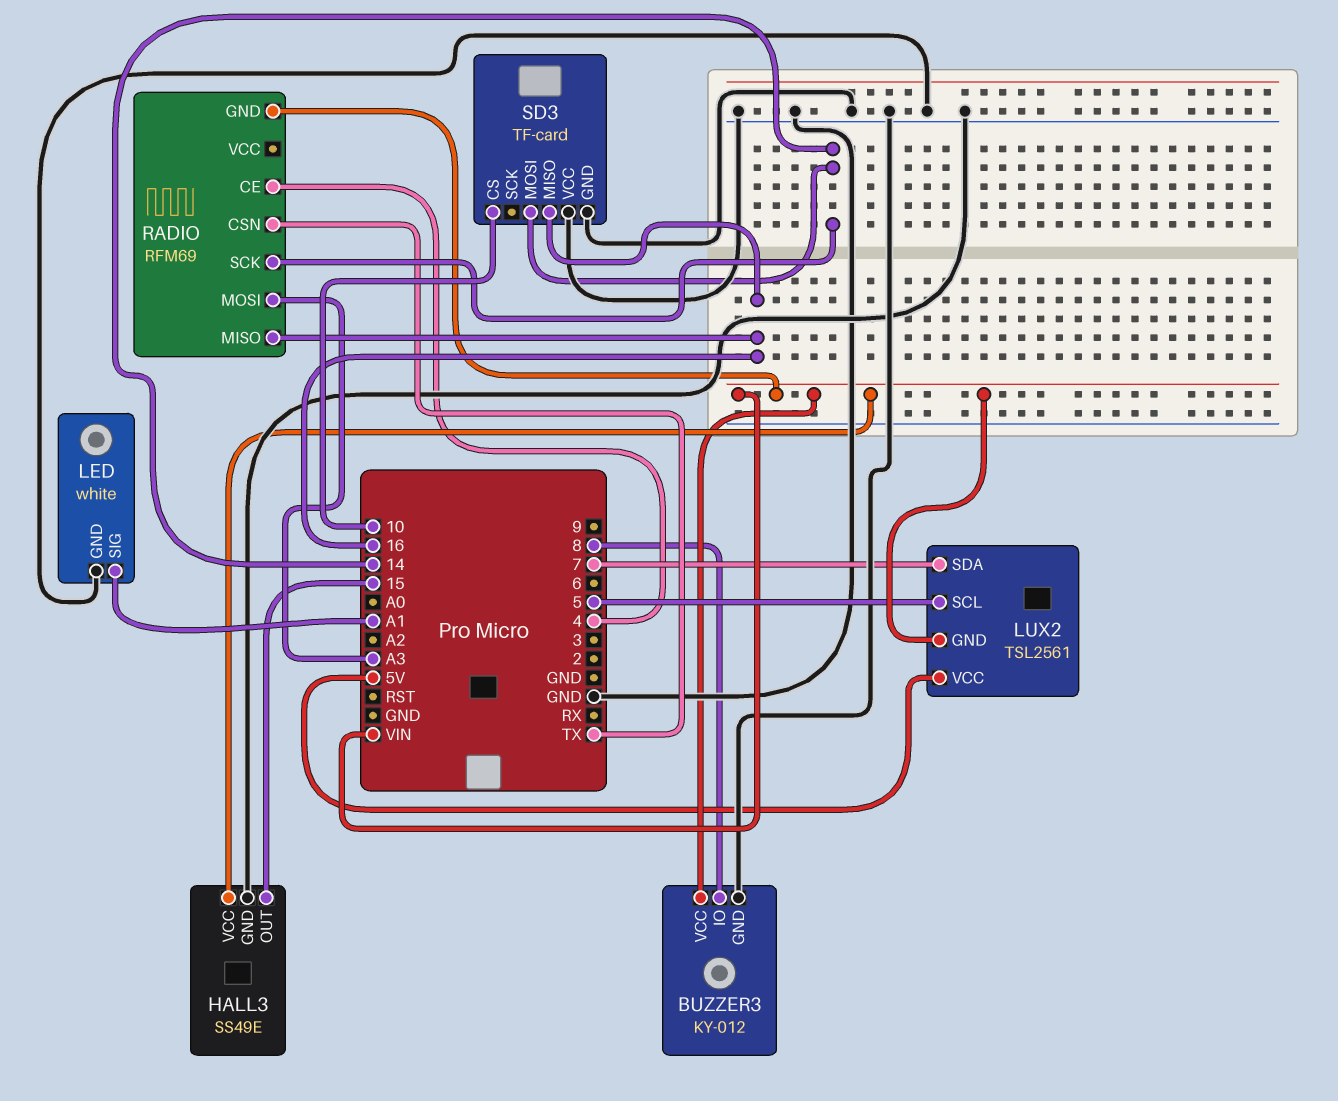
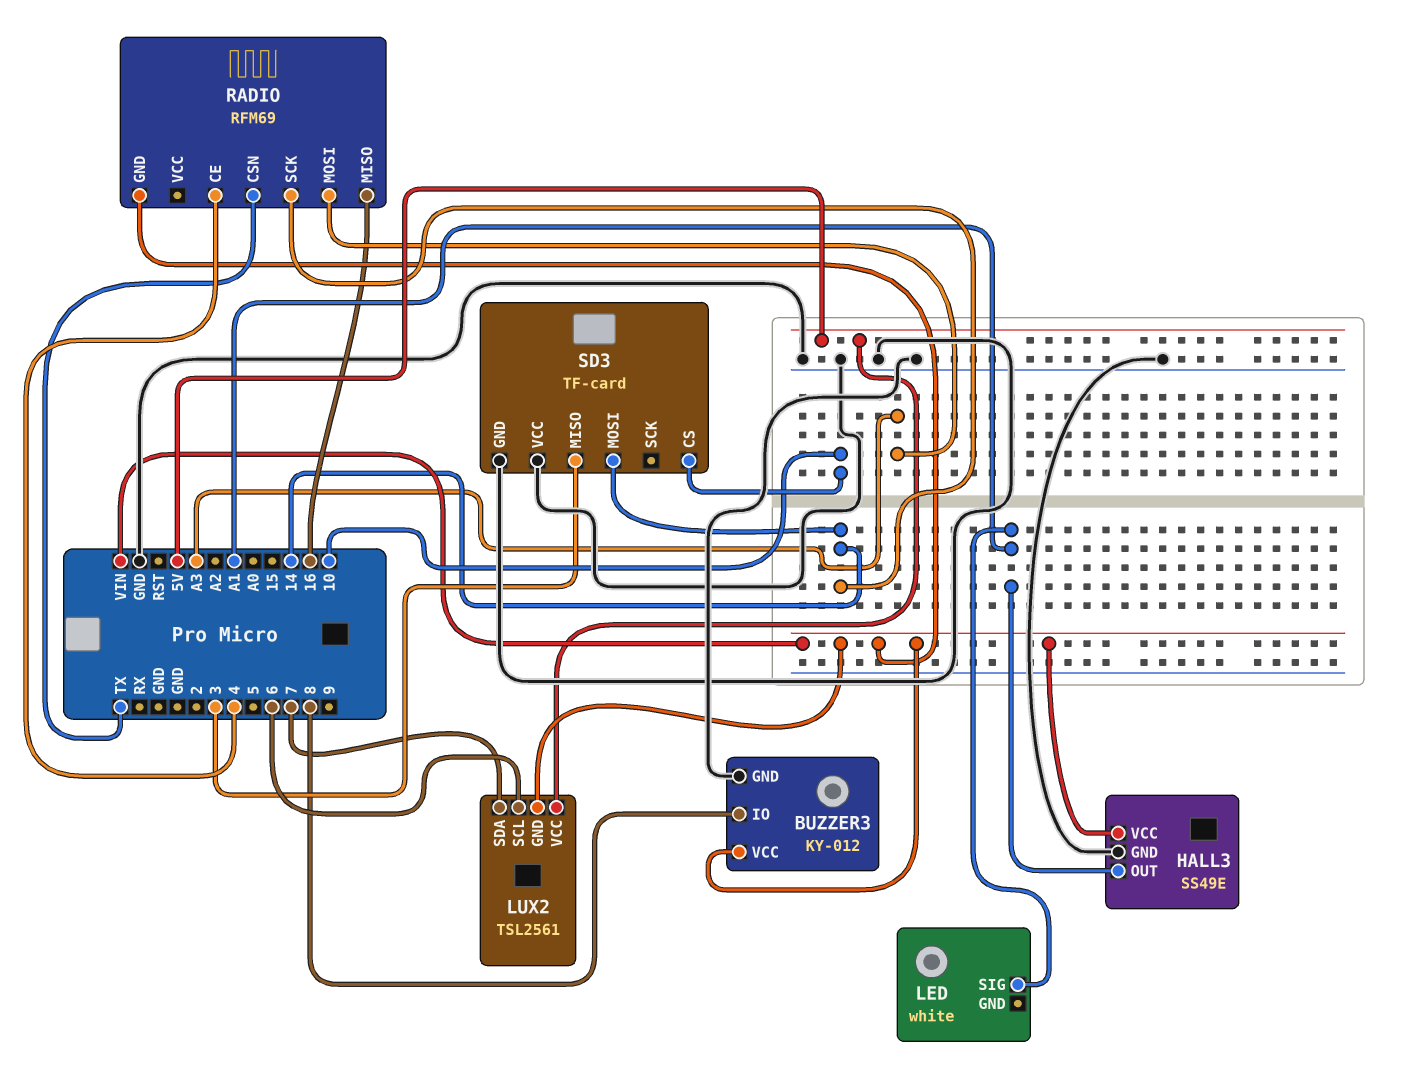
HALL3 pin OUT: 15 -> A1
LED pin GND: GND -> none
LUX2 pin SCL: 5 -> 6
SD3 pin MISO: 16 -> 3

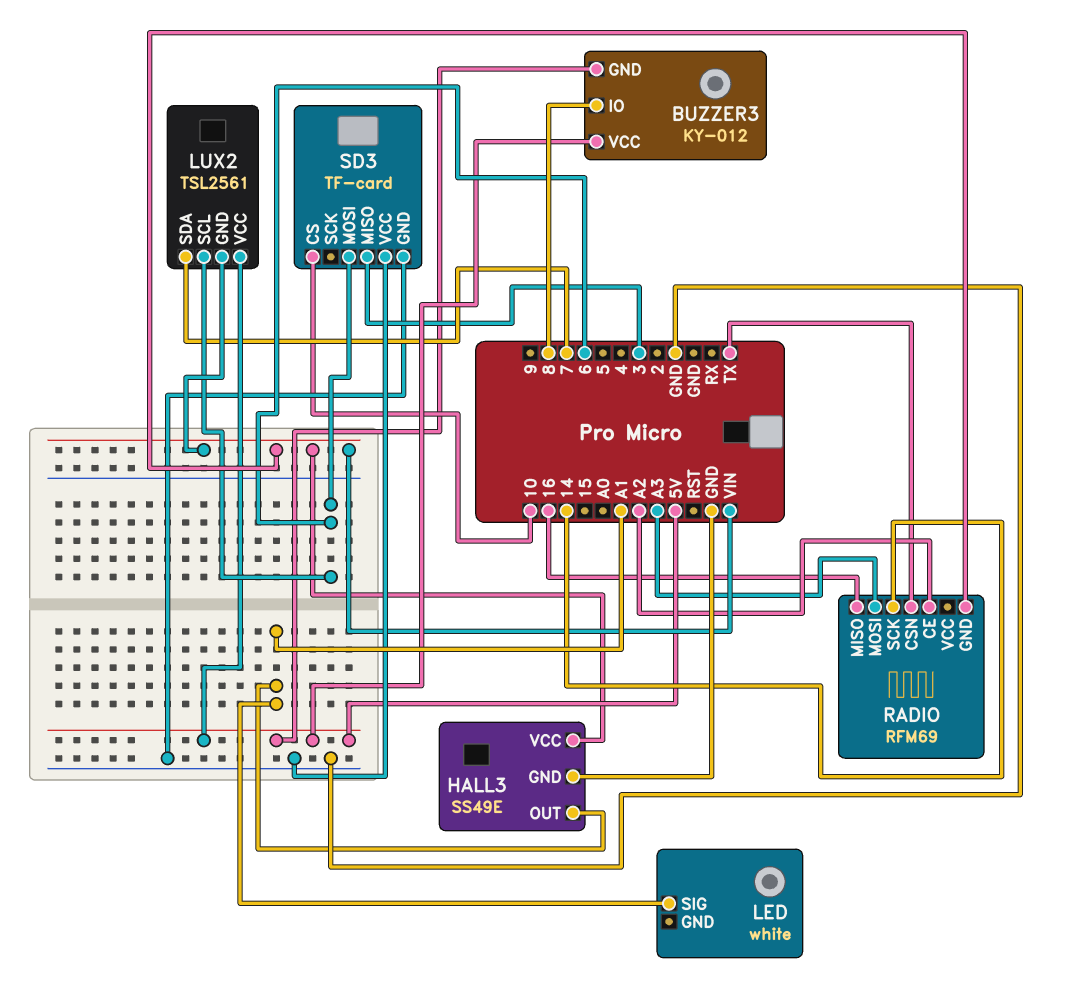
BUZZER3 pin GND: GND -> 5V
BUZZER3 pin VCC: VIN -> 5V
RADIO pin CE: 4 -> A2
SD3 pin MOSI: 14 -> 6

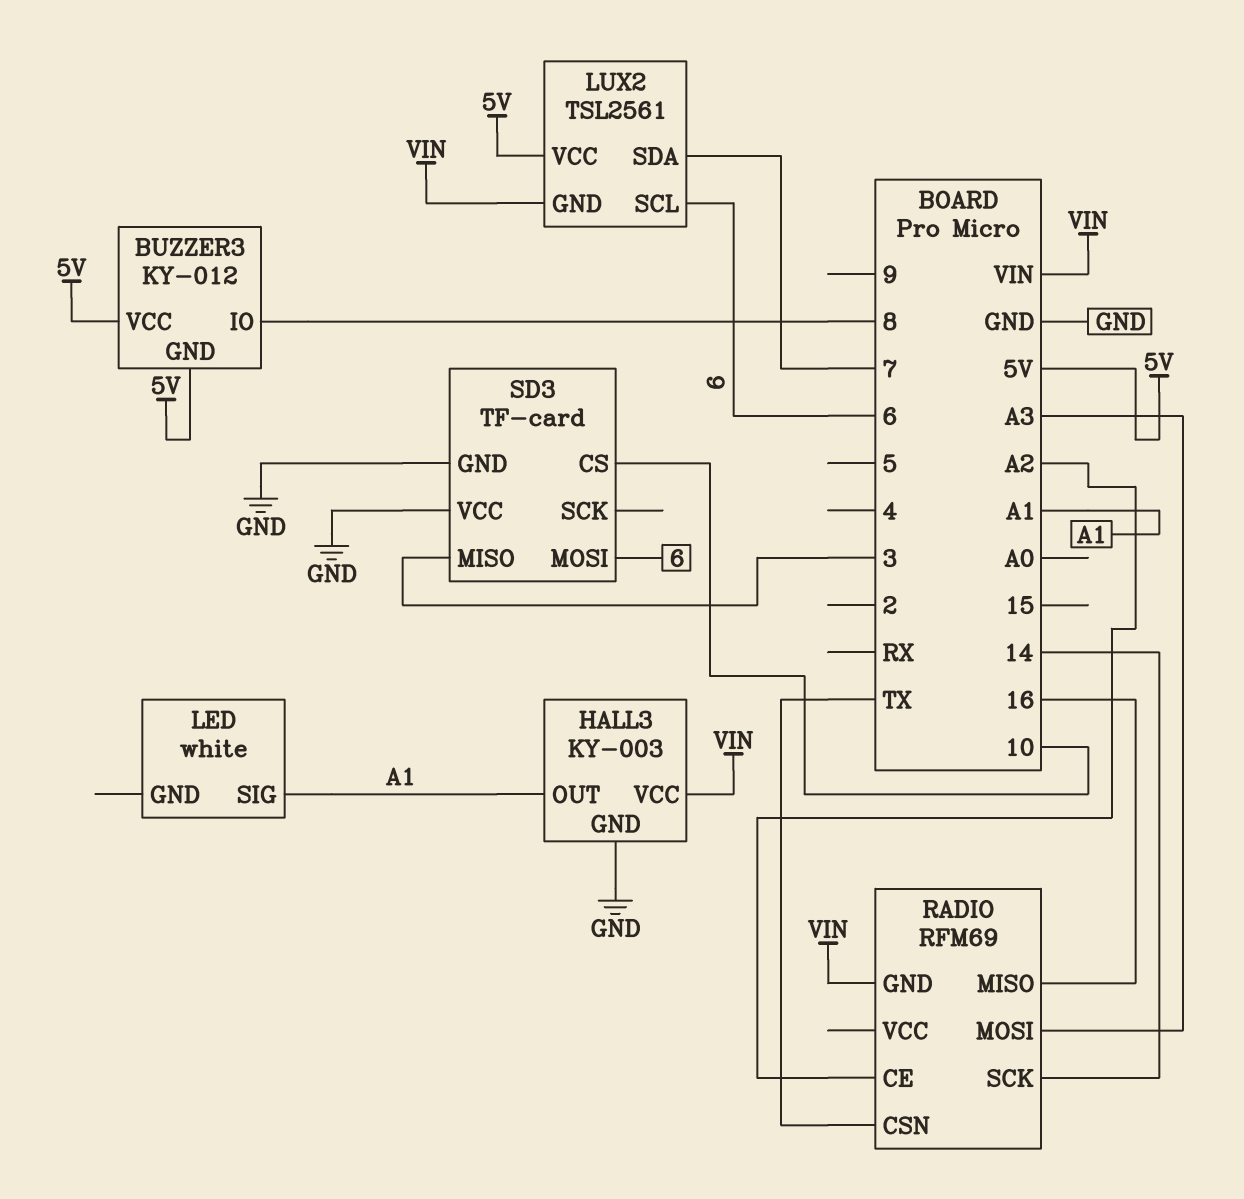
HALL3: SS49E -> KY-003

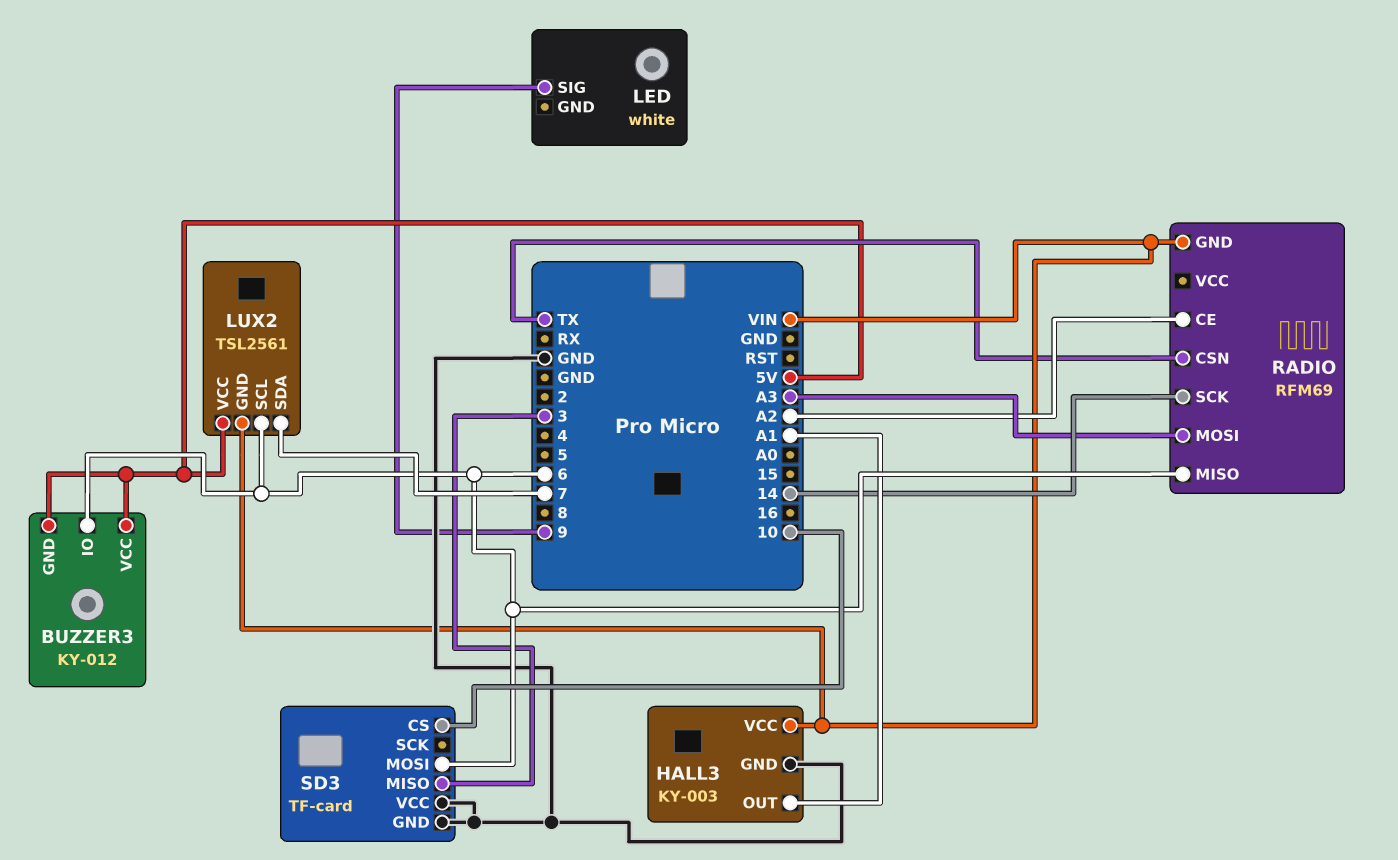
BUZZER3 pin IO: 8 -> 6
LED pin SIG: A1 -> 9
RADIO pin MISO: 16 -> 6

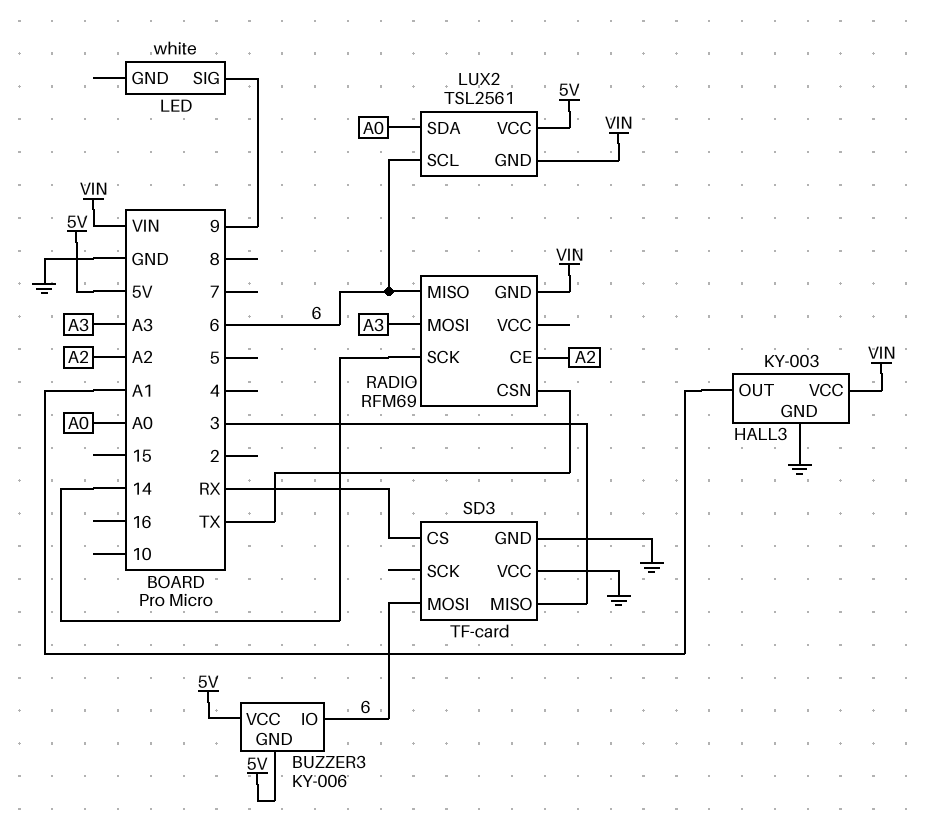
BUZZER3: KY-012 -> KY-006
LUX2 pin SDA: 7 -> A0
SD3 pin CS: 10 -> RX

